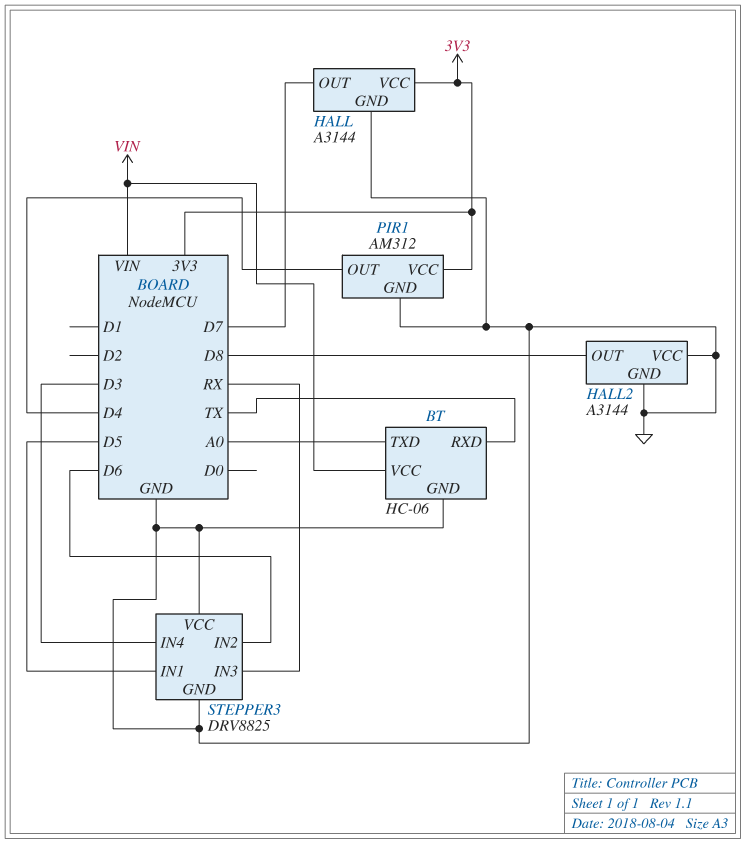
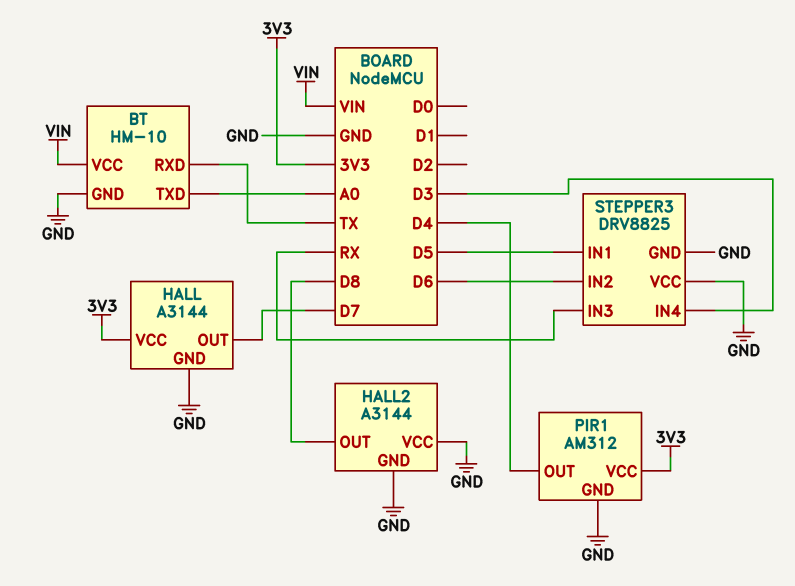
BT: HC-06 -> HM-10

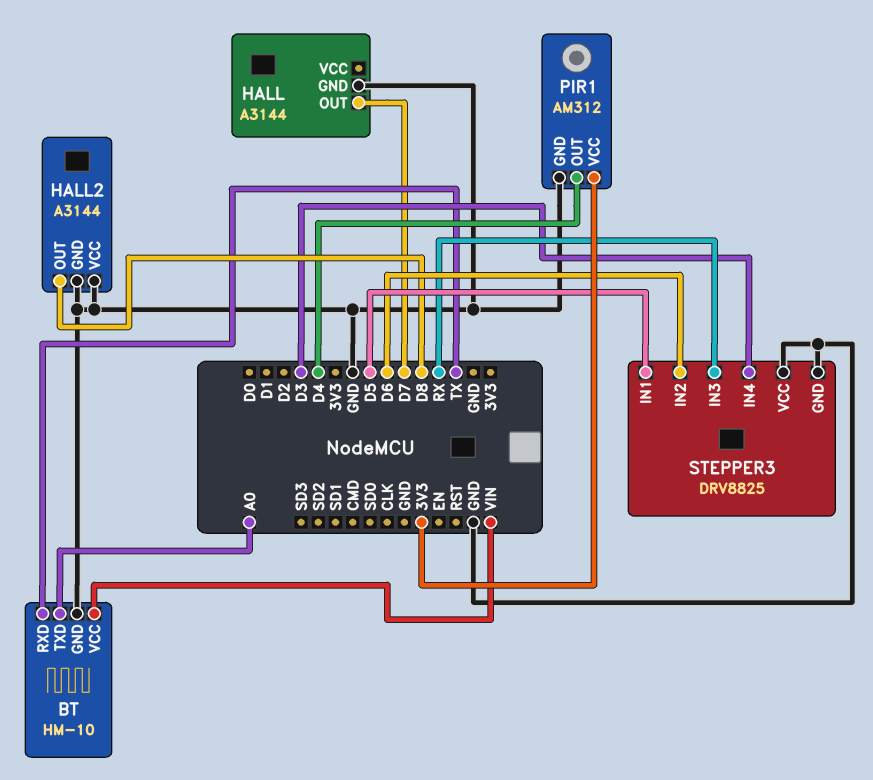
HALL pin VCC: 3V3 -> none

